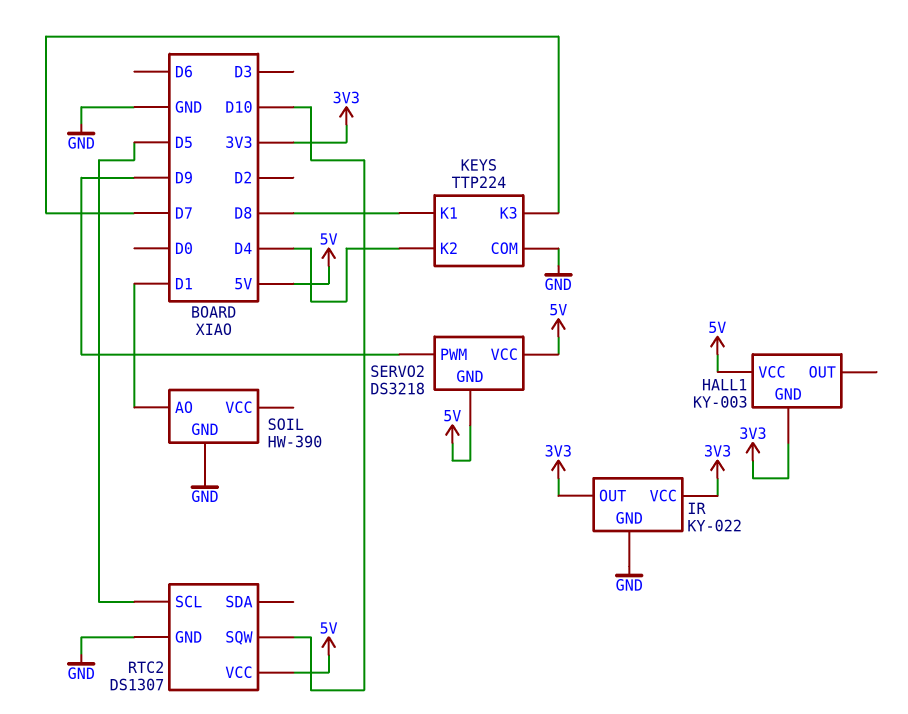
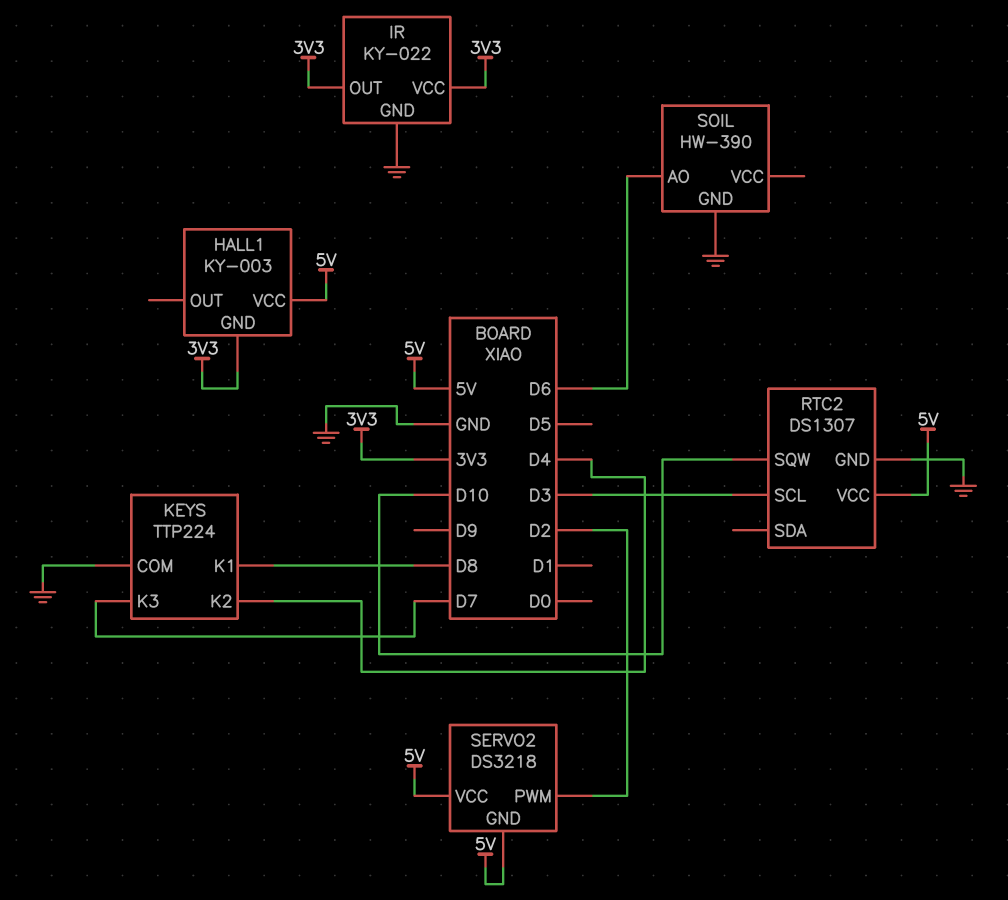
RTC2 pin SCL: D5 -> D3
SERVO2 pin PWM: D9 -> D2
SOIL pin AO: D1 -> D6

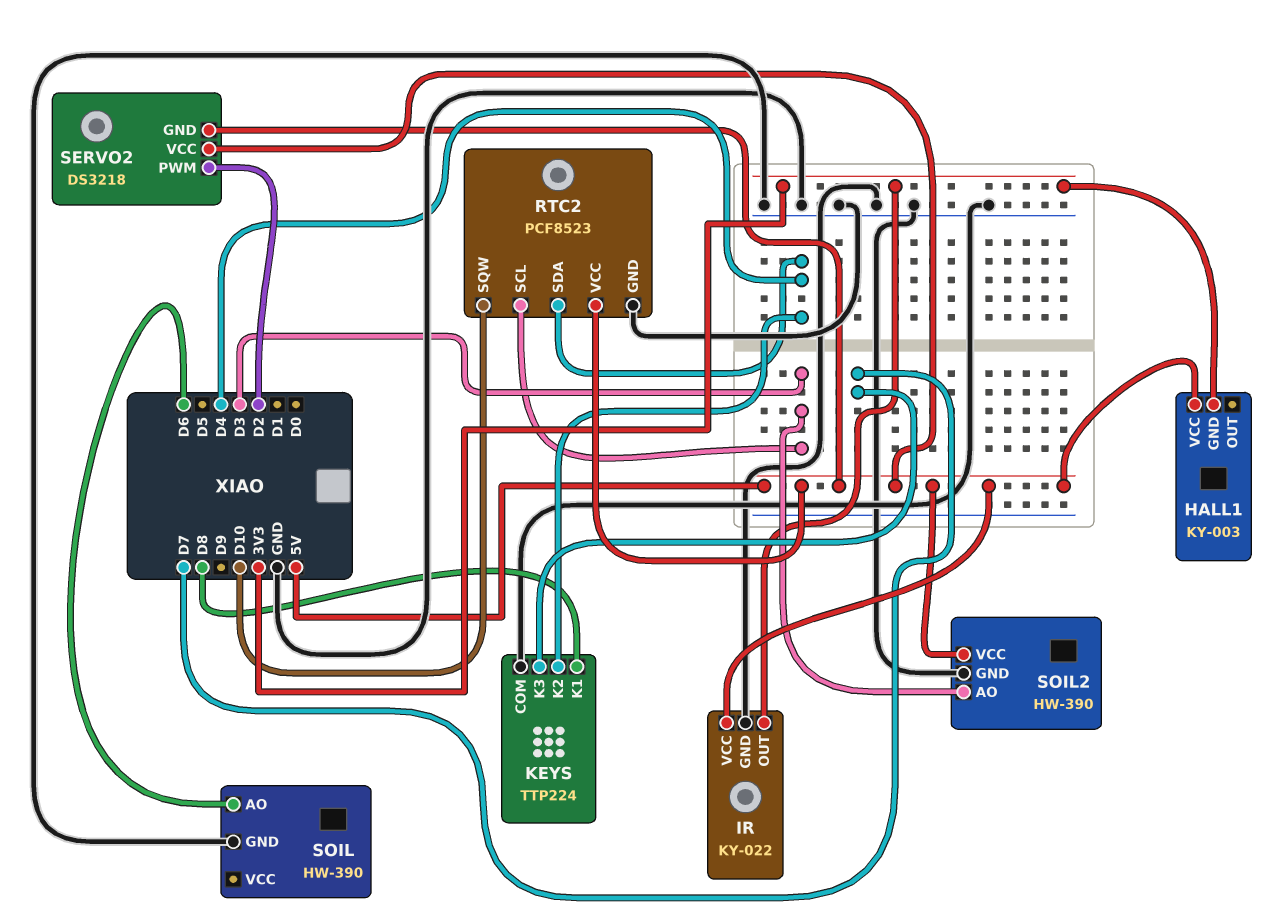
IR pin VCC: 3V3 -> 5V
RTC2: DS1307 -> PCF8523
RTC2 pin SDA: none -> D4
SOIL2: none -> HW-390
SOIL2 pin AO: none -> D3
SOIL2 pin GND: none -> GND
SOIL2 pin VCC: none -> 5V

